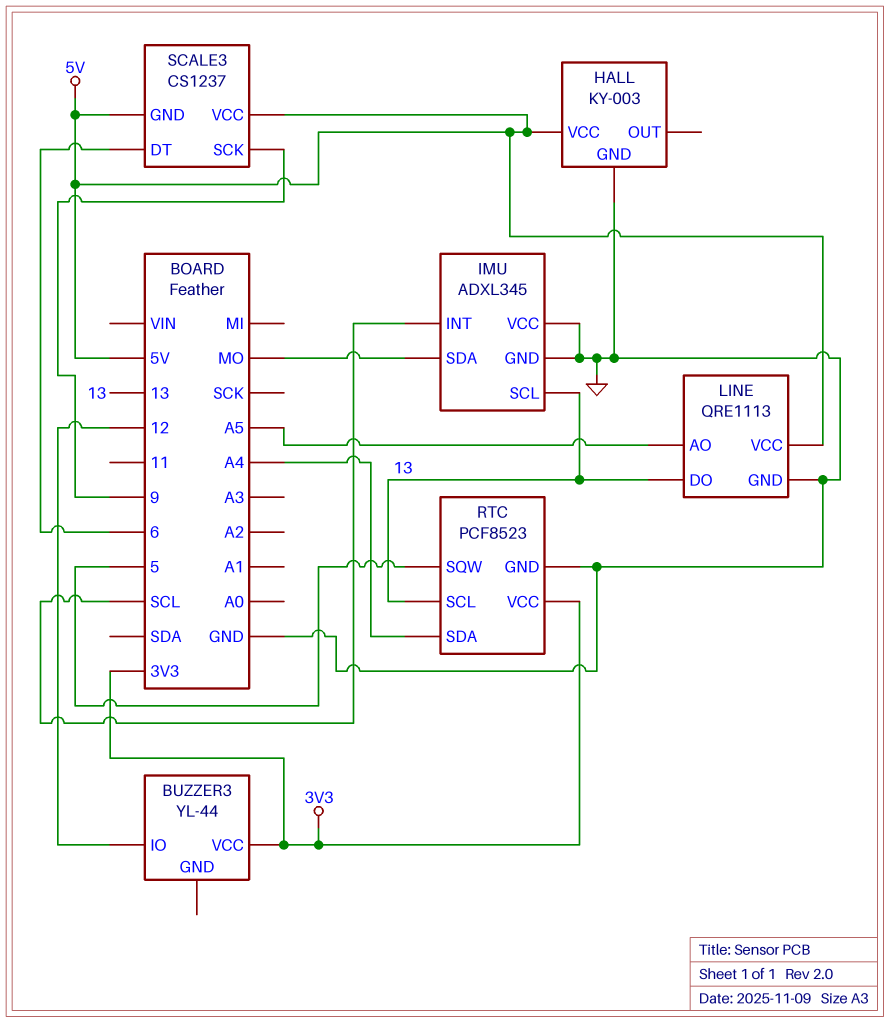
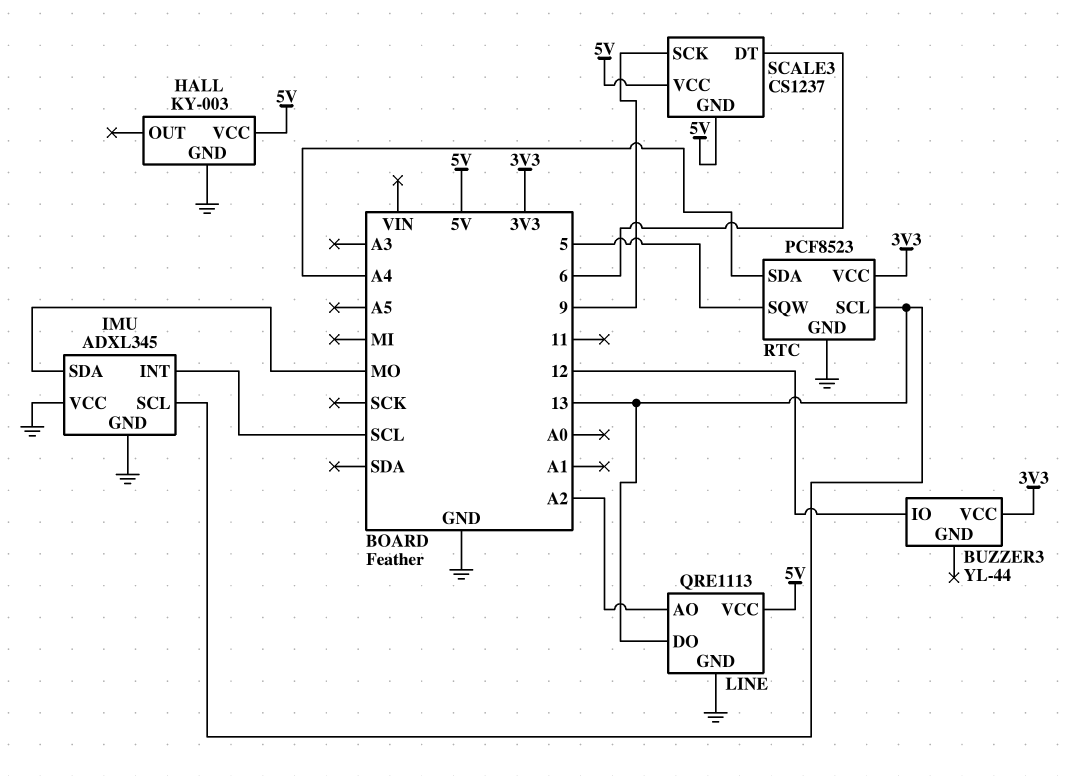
LINE pin AO: A5 -> A2

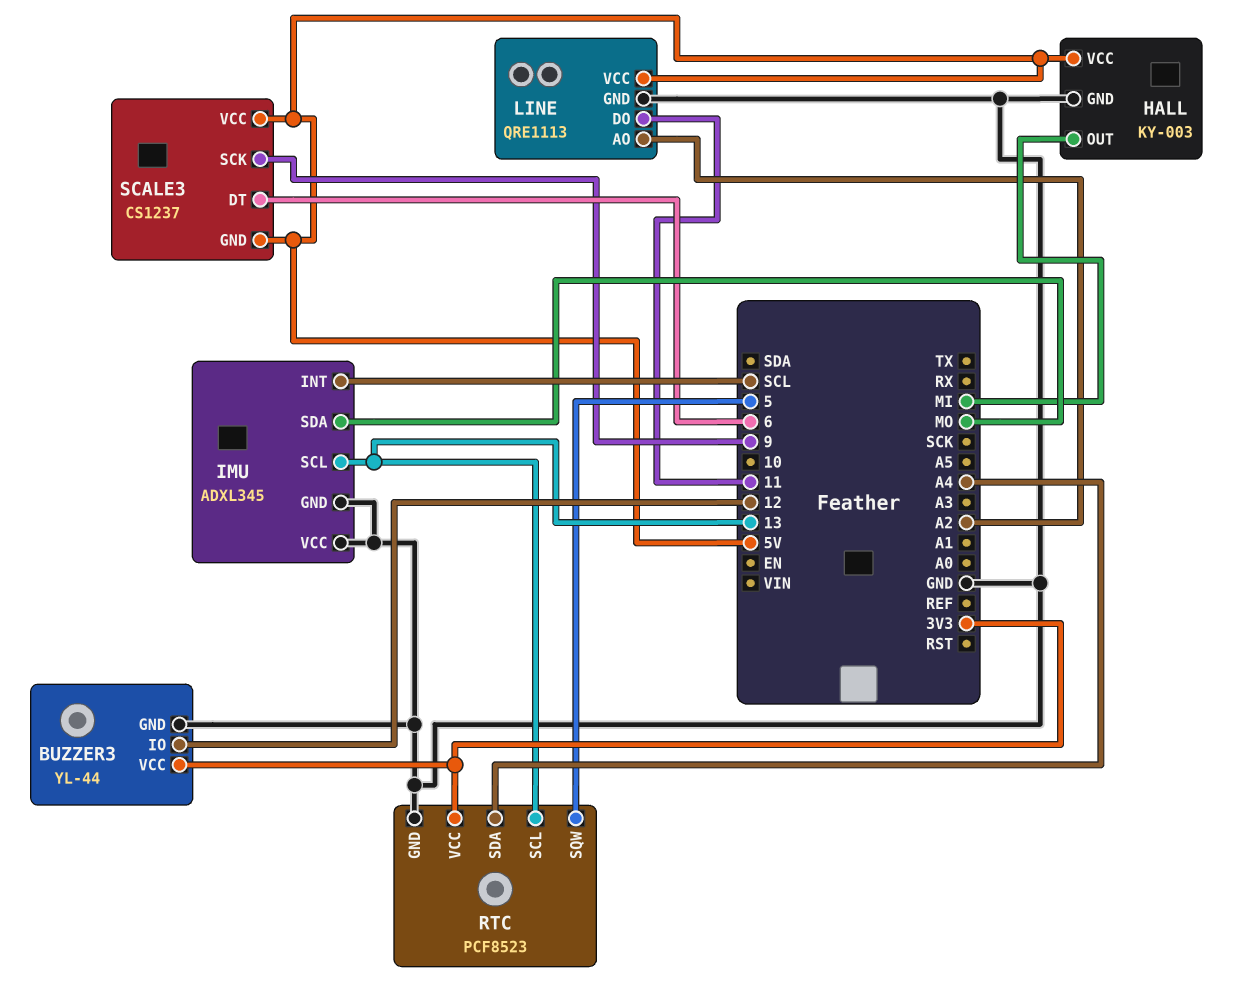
BUZZER3 pin GND: none -> GND
HALL pin OUT: none -> MI
LINE pin DO: 13 -> 11

